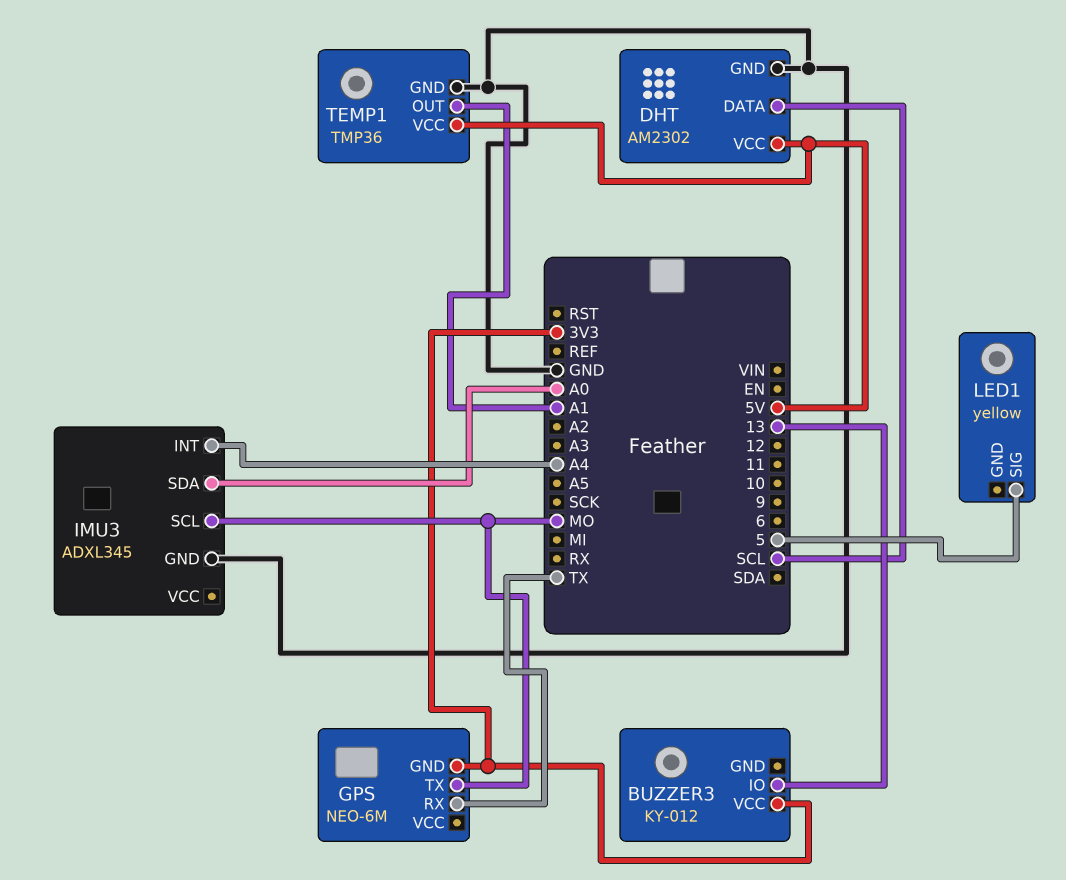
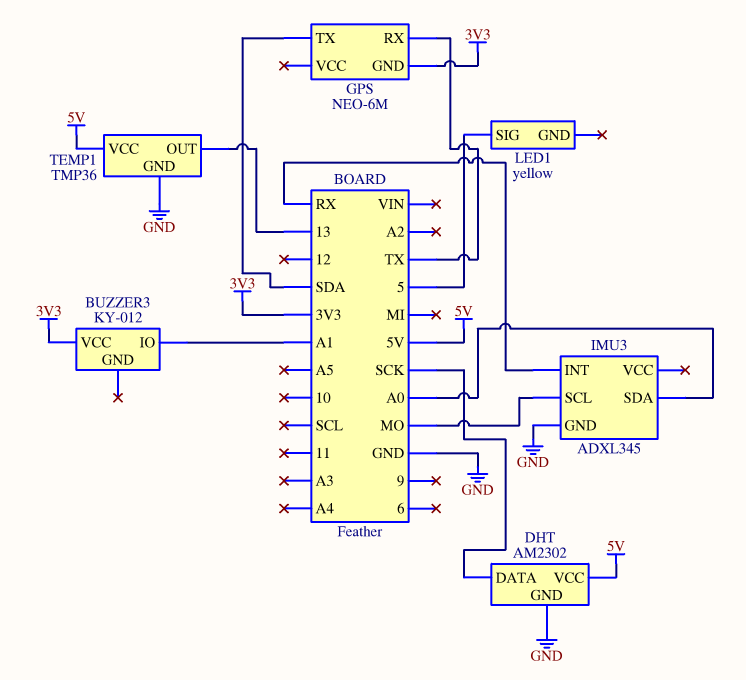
BUZZER3 pin IO: 13 -> A1
DHT pin DATA: SCL -> SCK
GPS pin TX: MO -> SDA
IMU3 pin INT: A4 -> RX
TEMP1 pin OUT: A1 -> 13

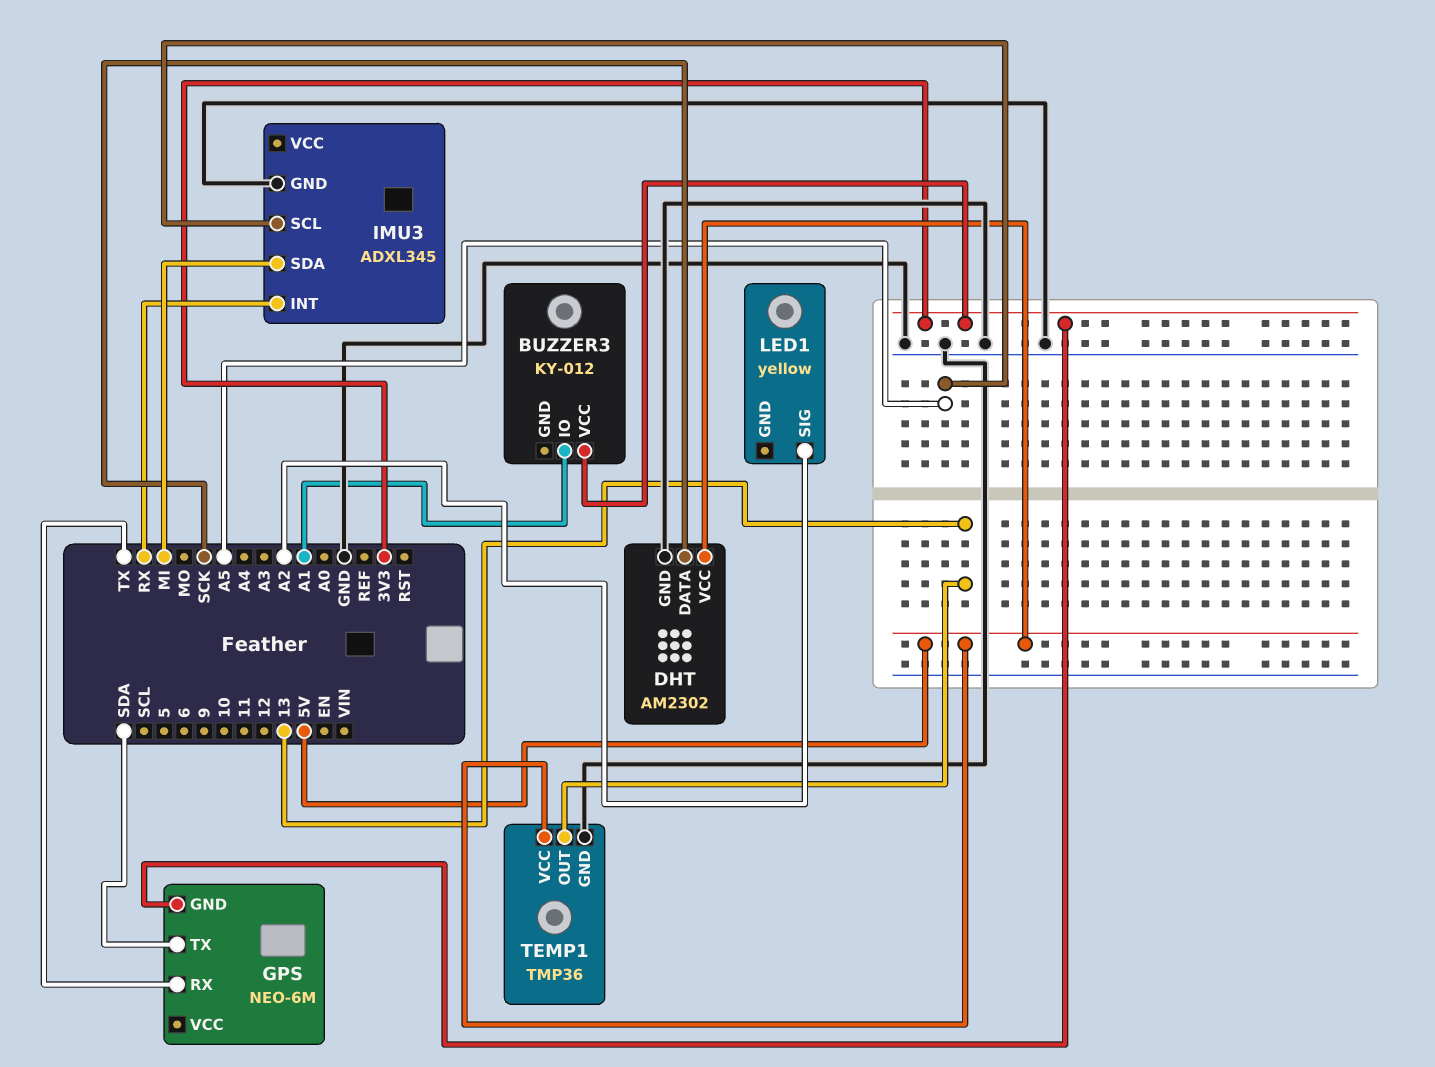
IMU3 pin SCL: MO -> A5
IMU3 pin SDA: A0 -> MI
LED1 pin SIG: 5 -> A2

